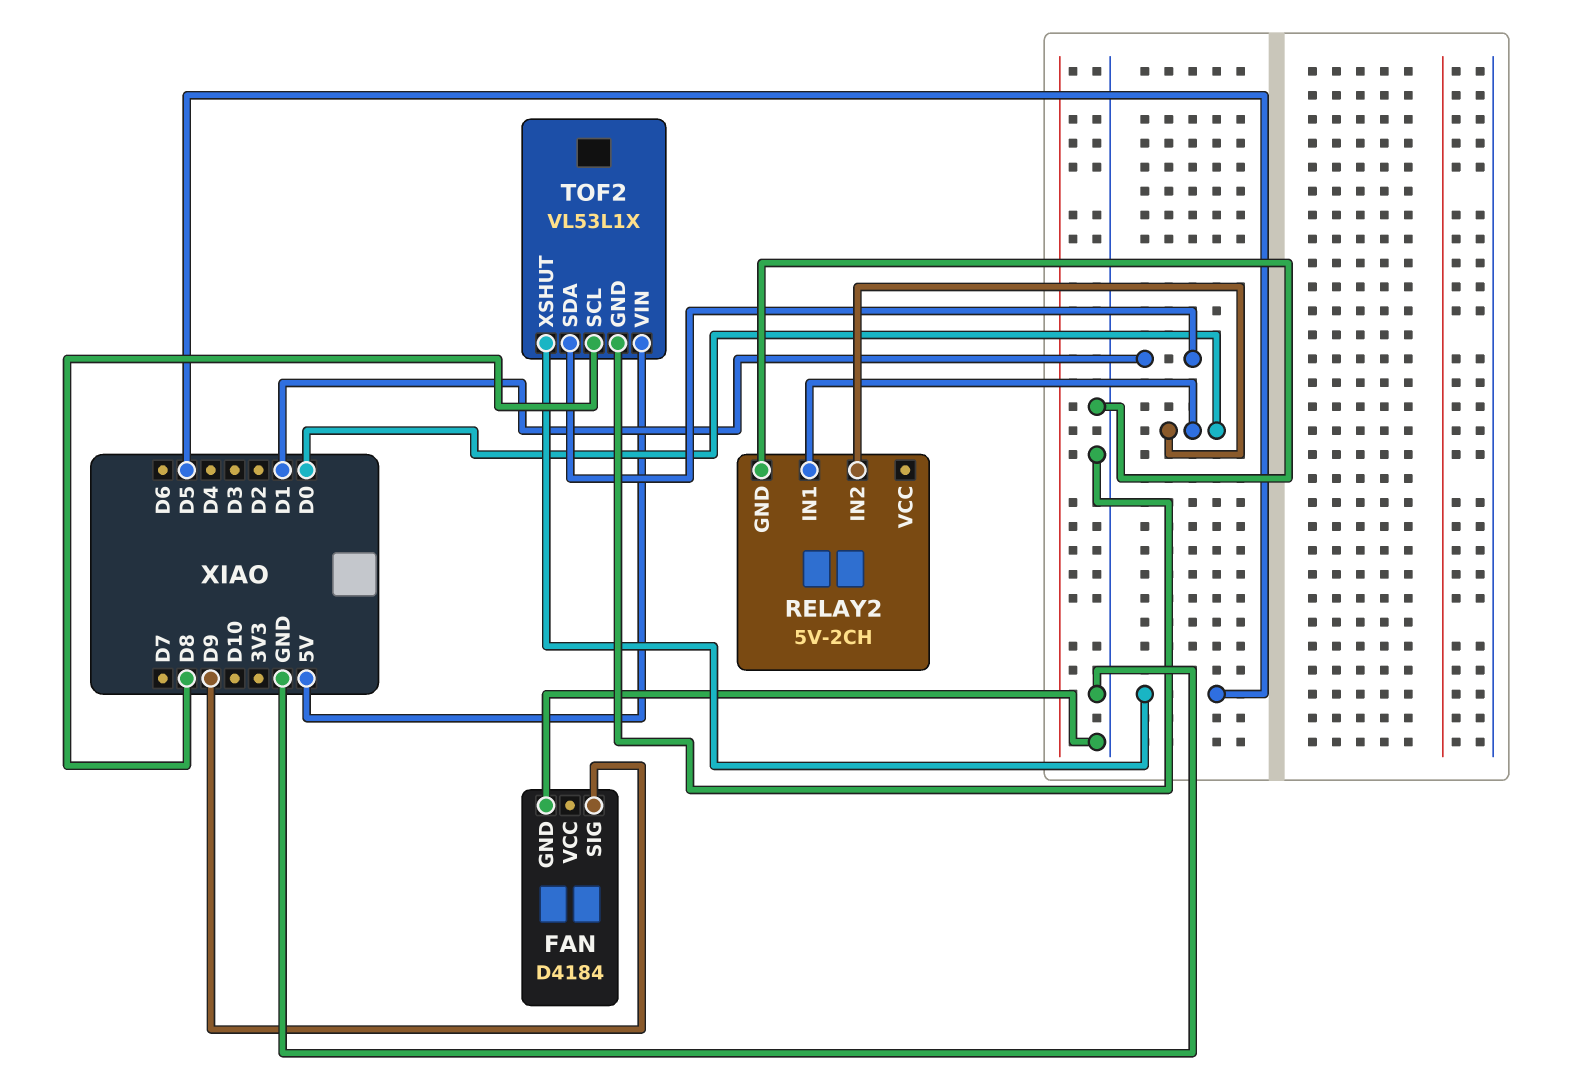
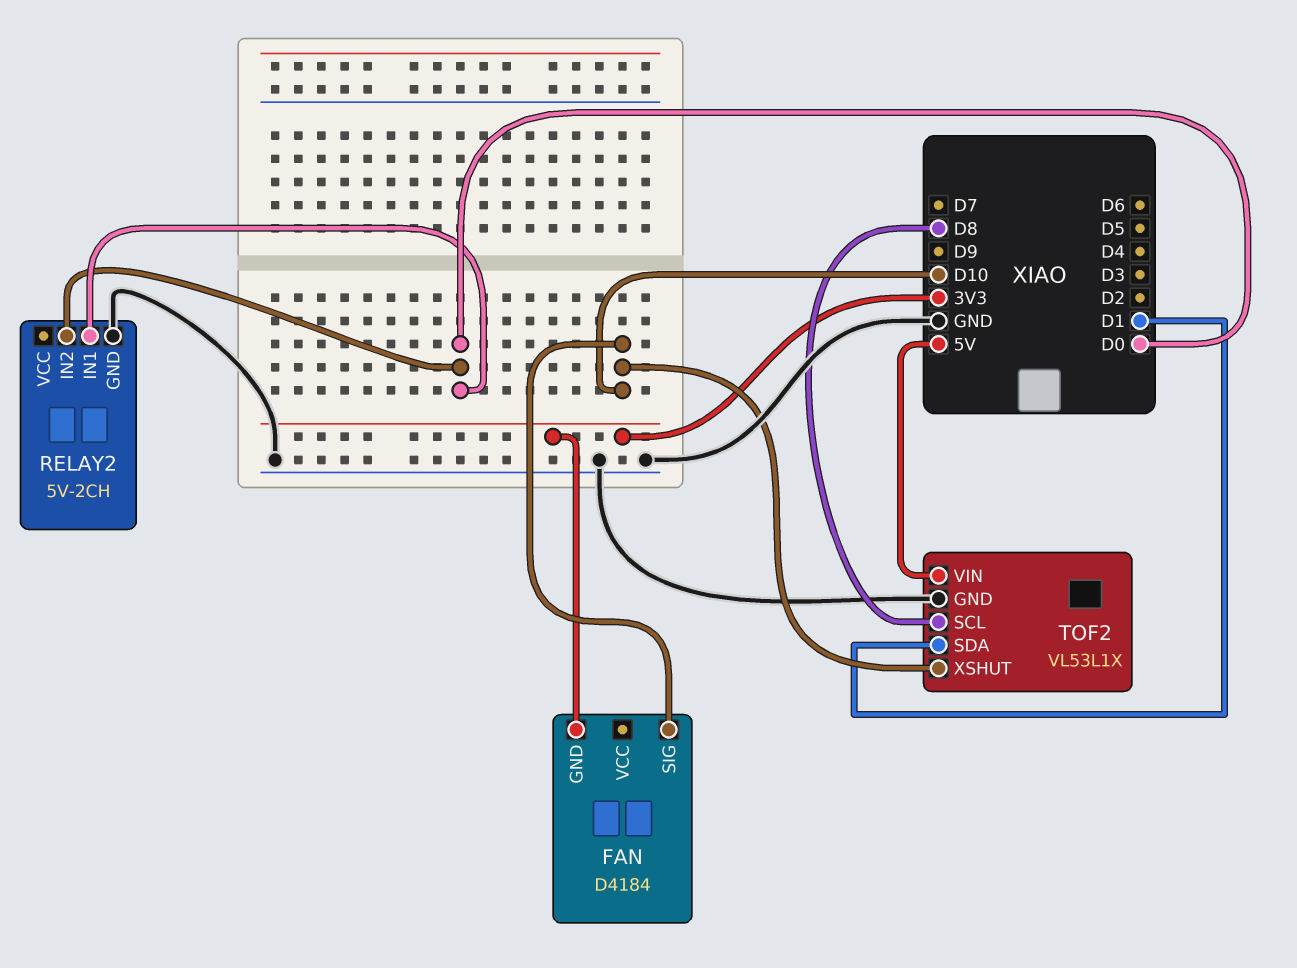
FAN pin GND: GND -> 3V3
FAN pin SIG: D9 -> D10
TOF2 pin XSHUT: D5 -> D10

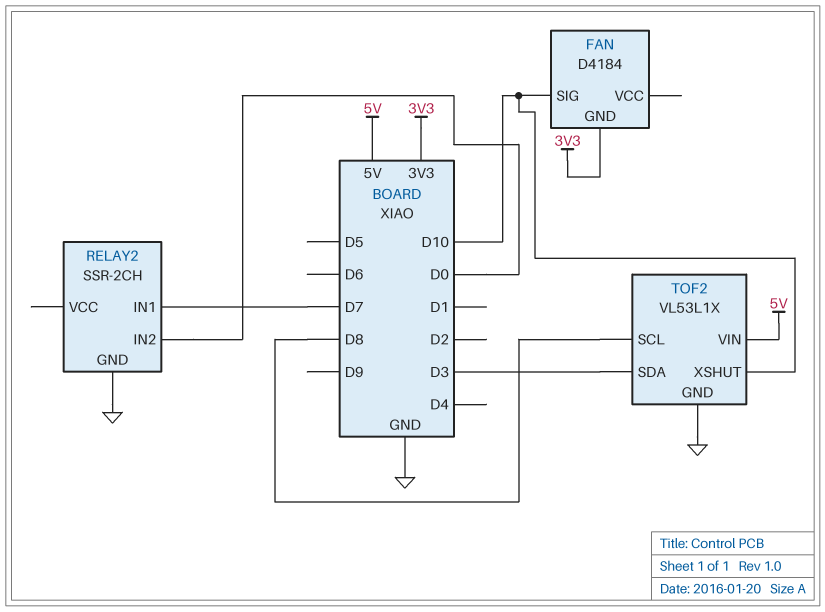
RELAY2: 5V-2CH -> SSR-2CH
RELAY2 pin IN1: D0 -> D7
TOF2 pin SDA: D1 -> D3

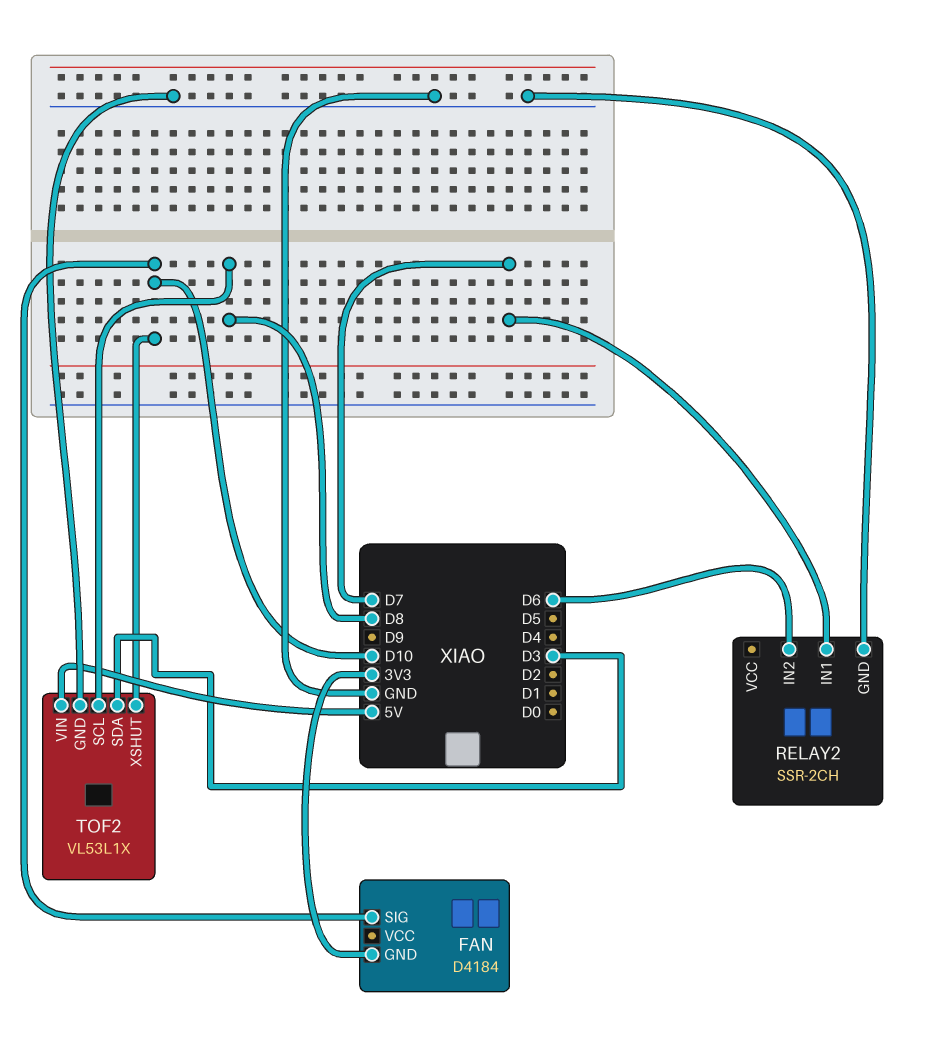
RELAY2 pin IN2: D0 -> D6

